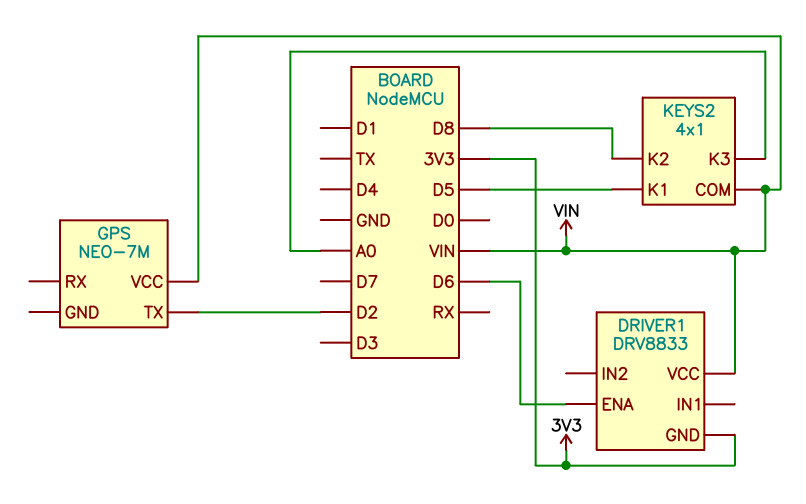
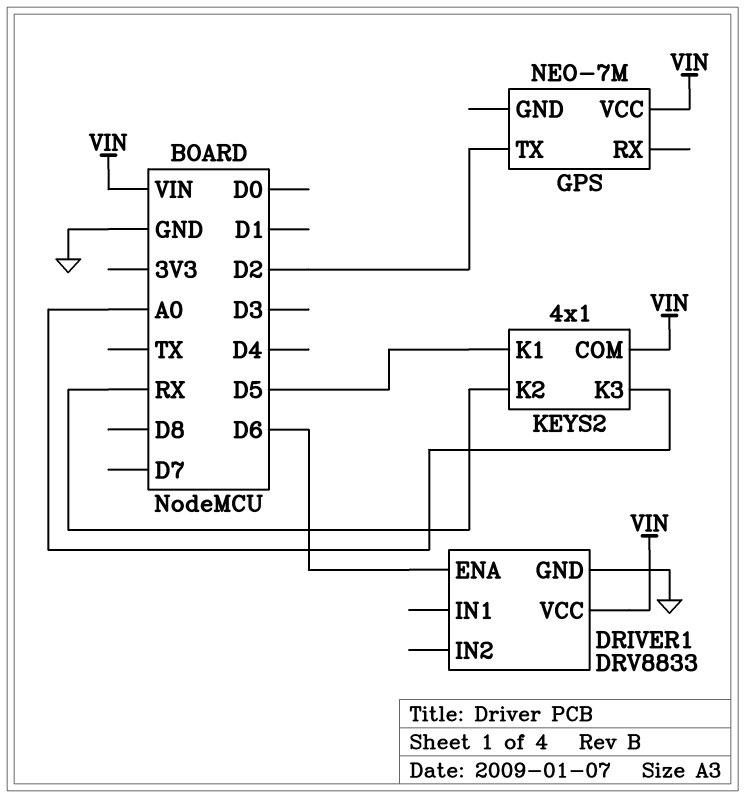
DRIVER1 pin GND: 3V3 -> GND
KEYS2 pin K2: D8 -> RX

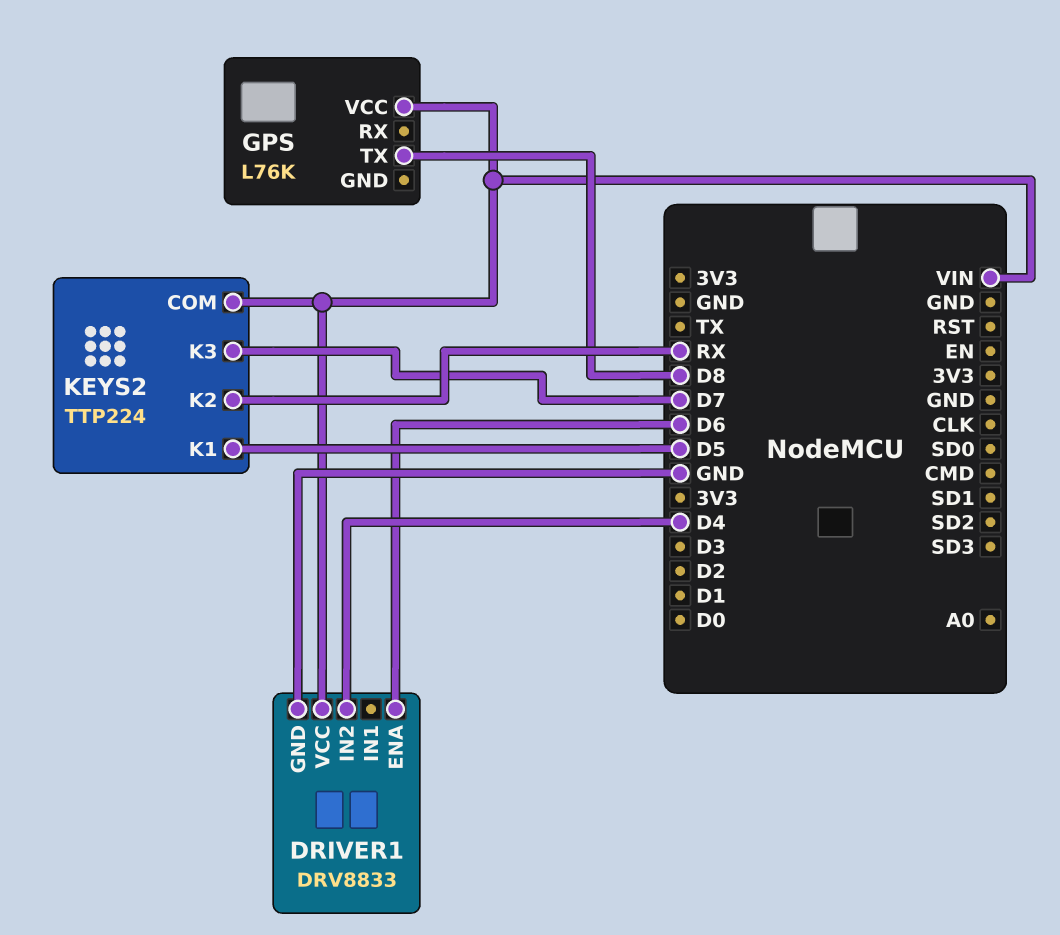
DRIVER1 pin IN2: none -> D4
GPS: NEO-7M -> L76K
GPS pin TX: D2 -> D8
KEYS2: 4x1 -> TTP224
KEYS2 pin K3: A0 -> D7

